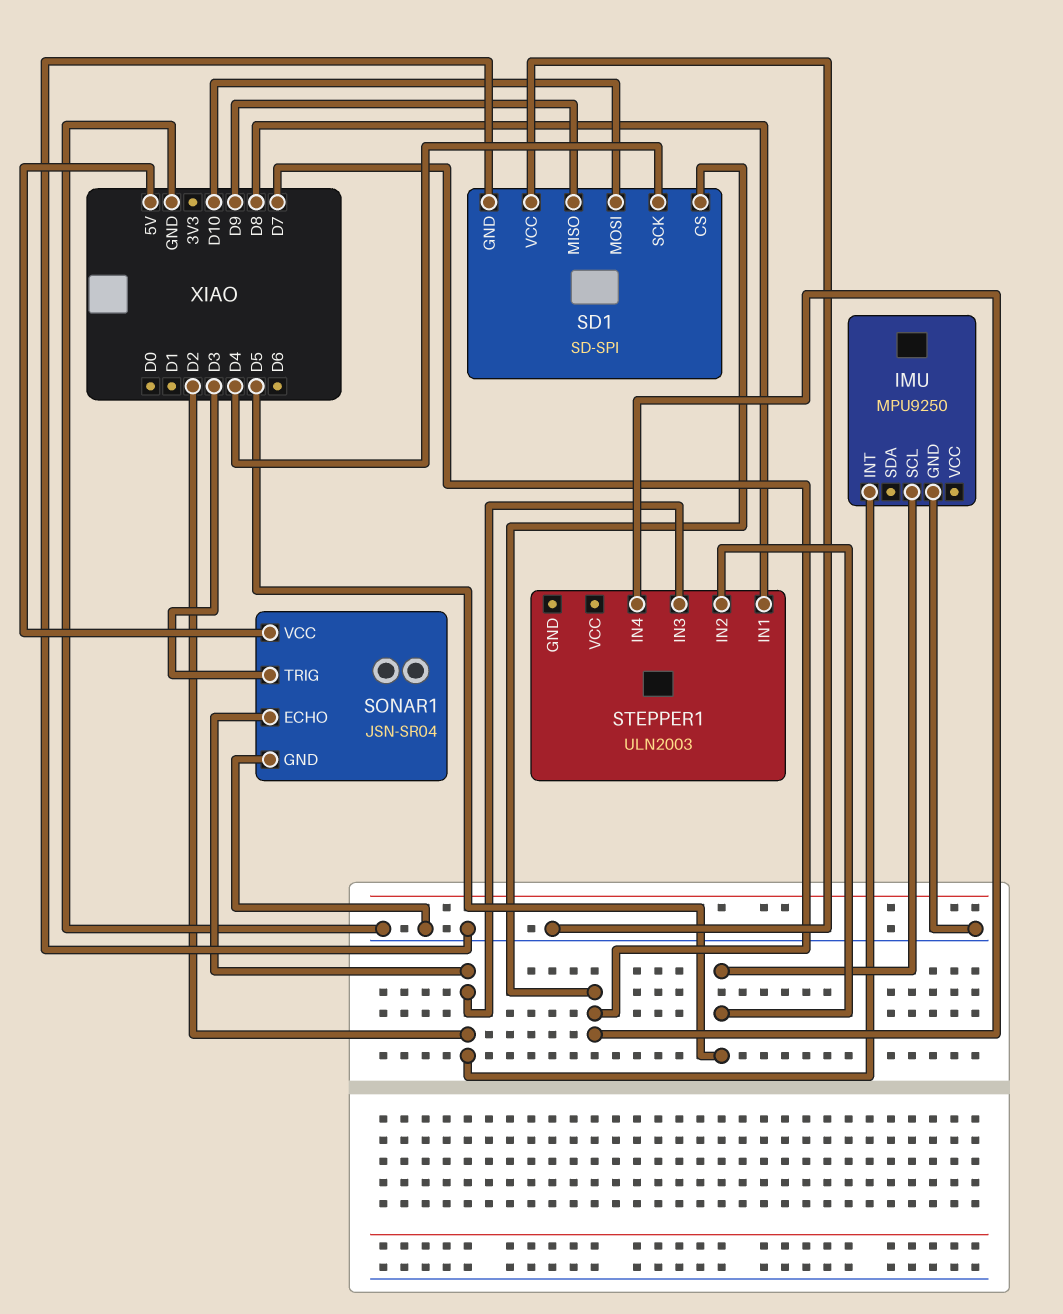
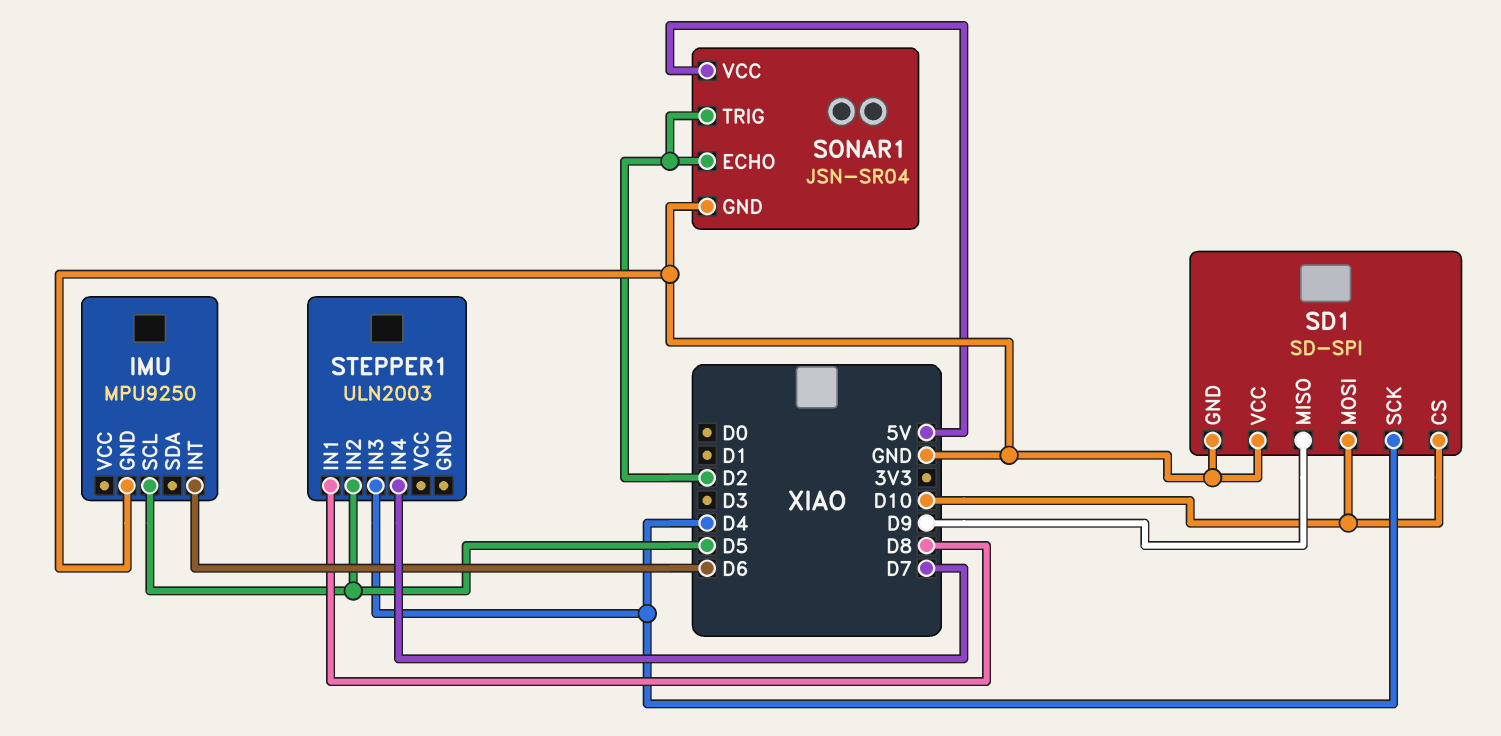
IMU pin INT: D2 -> D6
SD1 pin CS: D7 -> D10
SONAR1 pin TRIG: D3 -> D2
STEPPER1 pin IN3: D2 -> D4

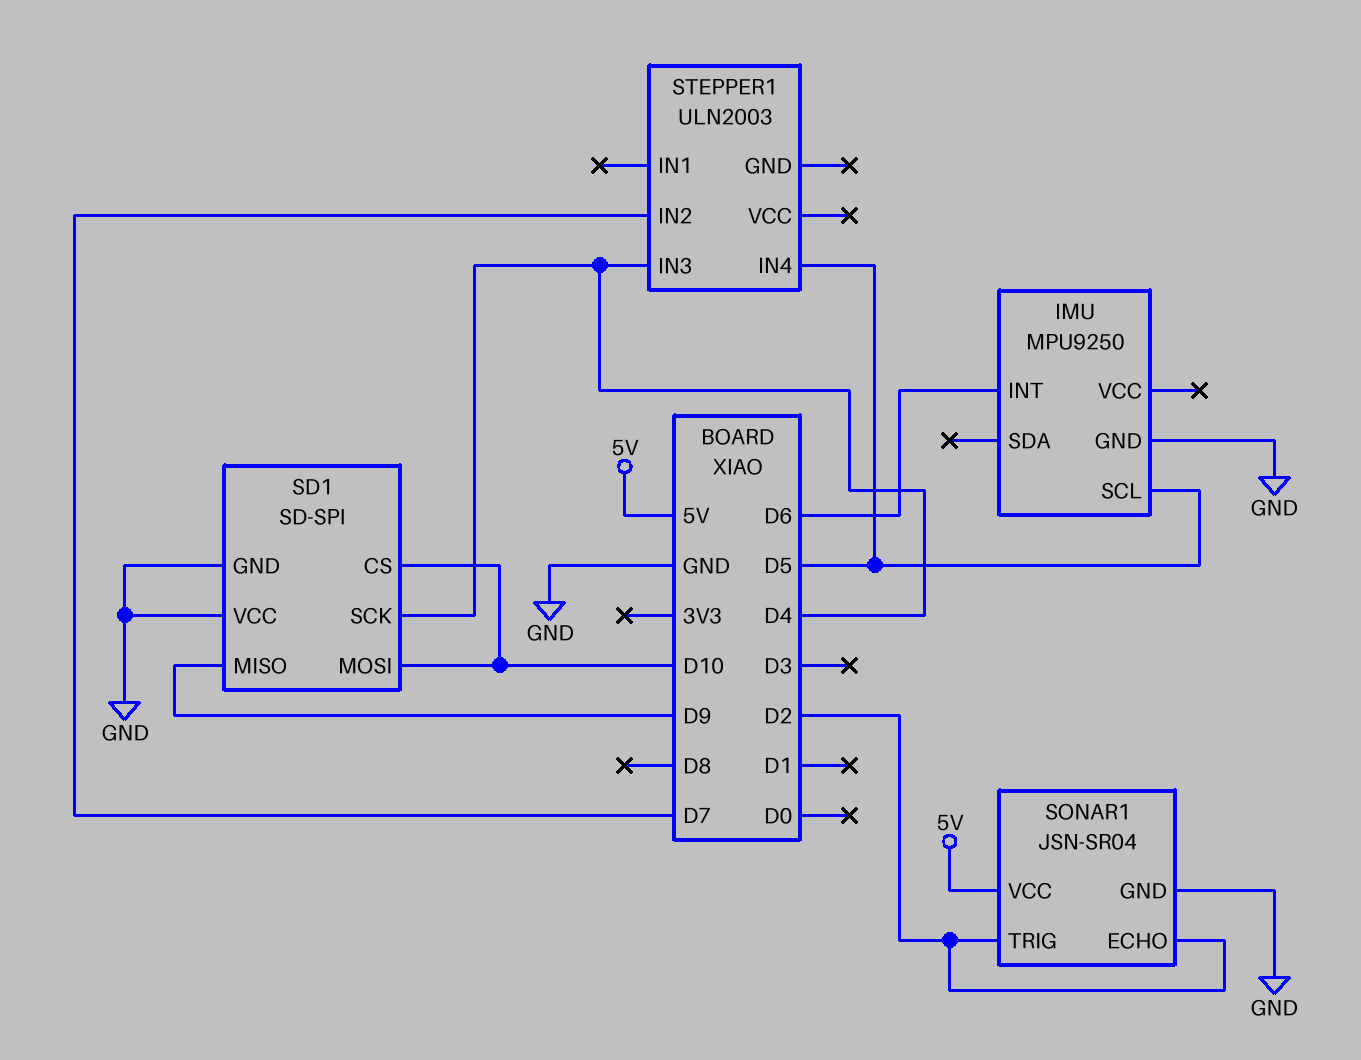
STEPPER1 pin IN1: D8 -> none
STEPPER1 pin IN2: D5 -> D7
STEPPER1 pin IN4: D7 -> D5

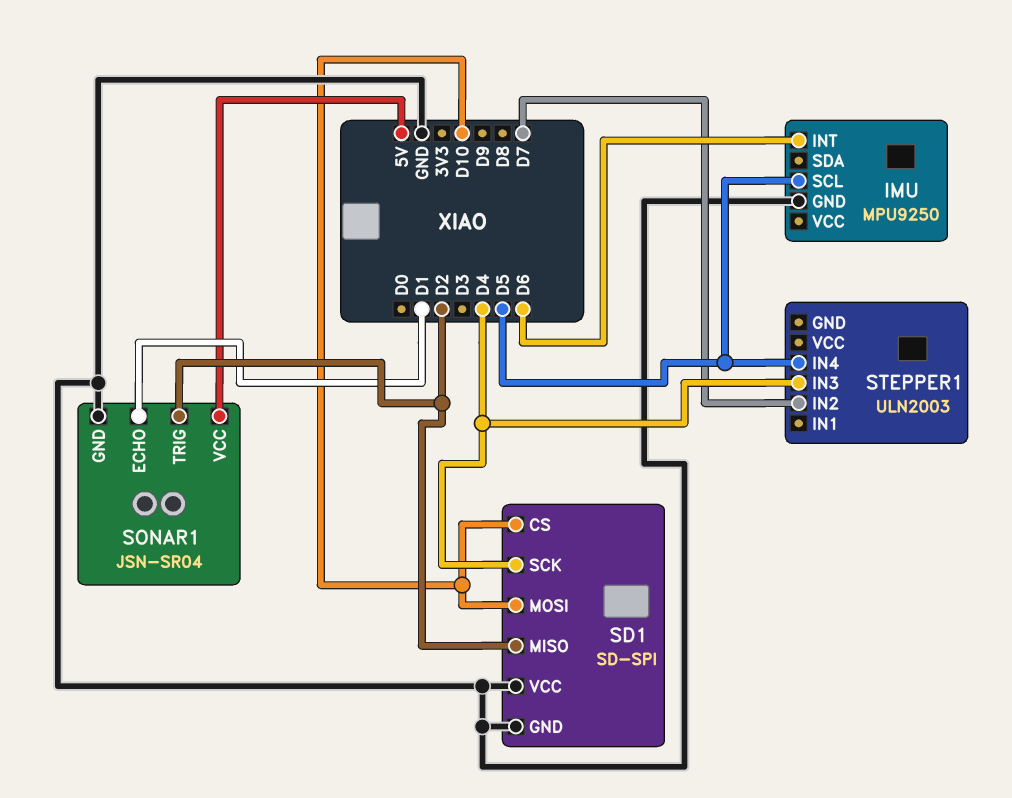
SD1 pin MISO: D9 -> D2
SONAR1 pin ECHO: D2 -> D1

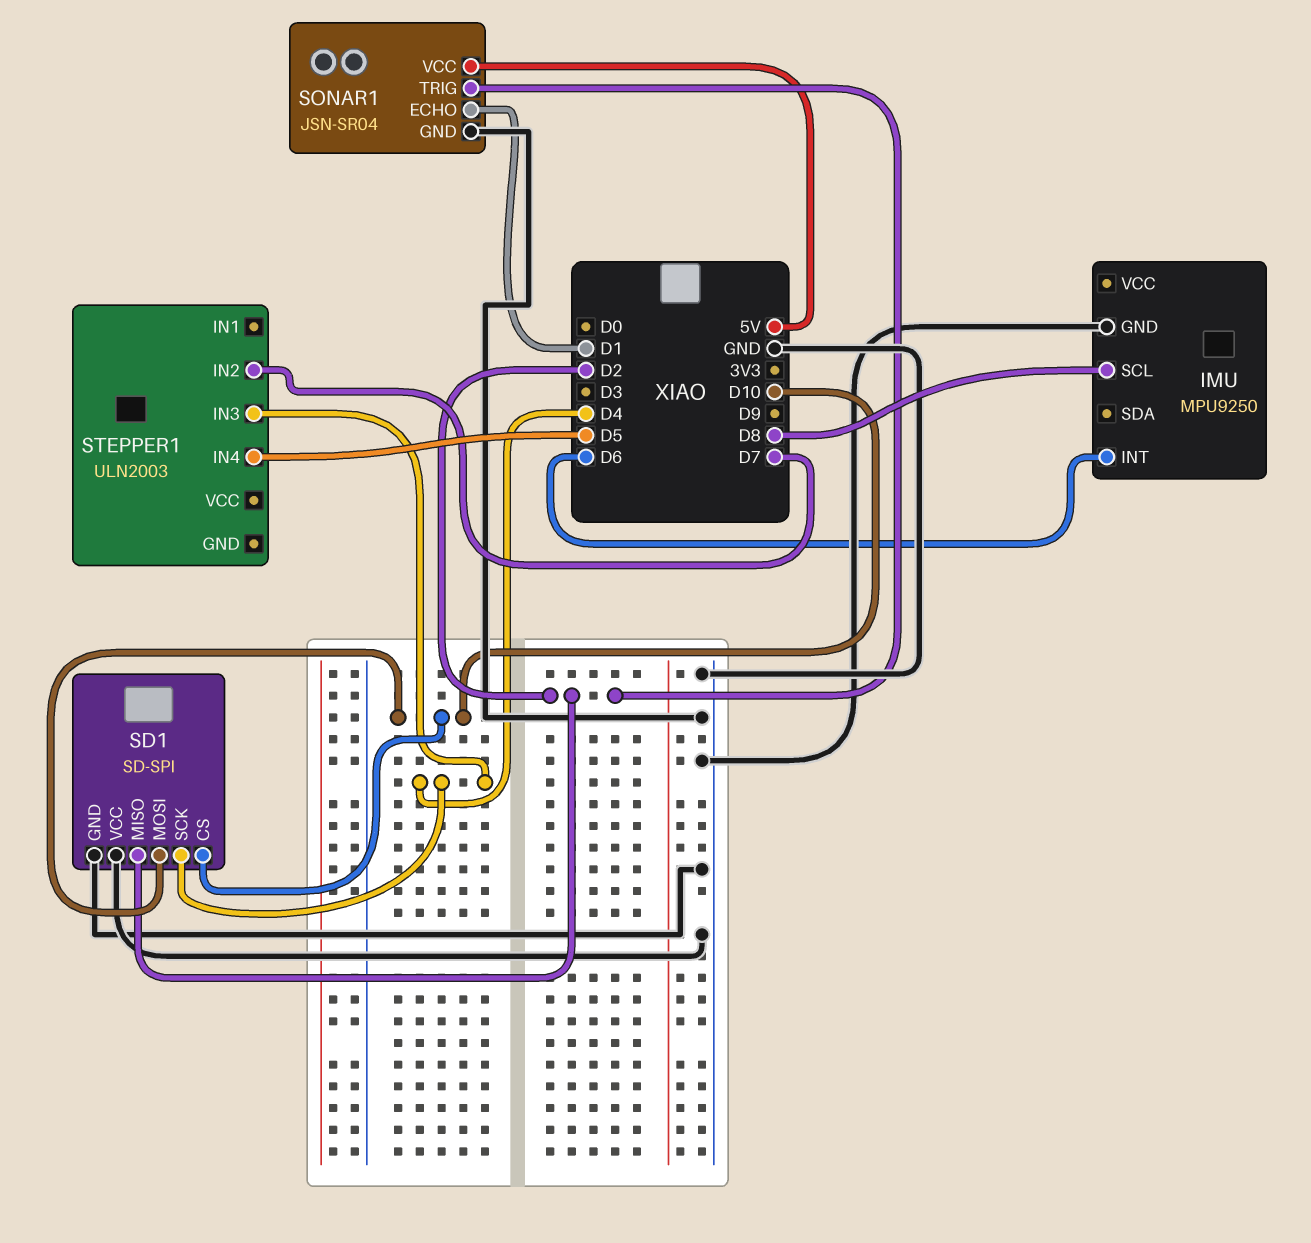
IMU pin SCL: D5 -> D8

